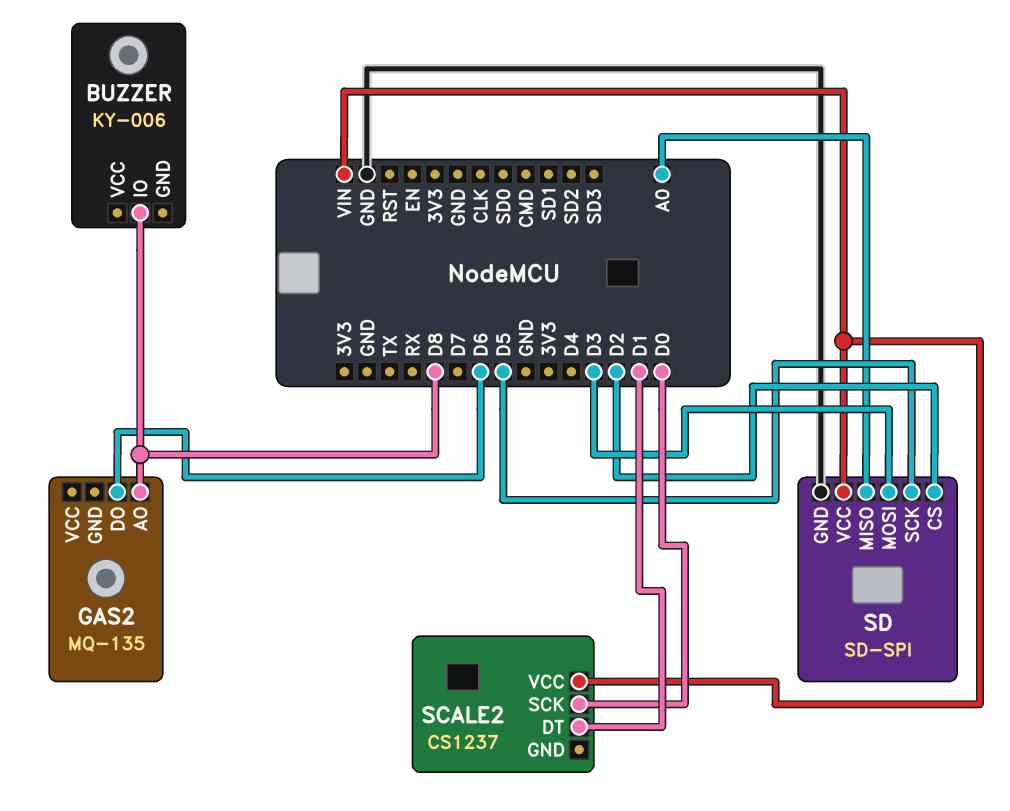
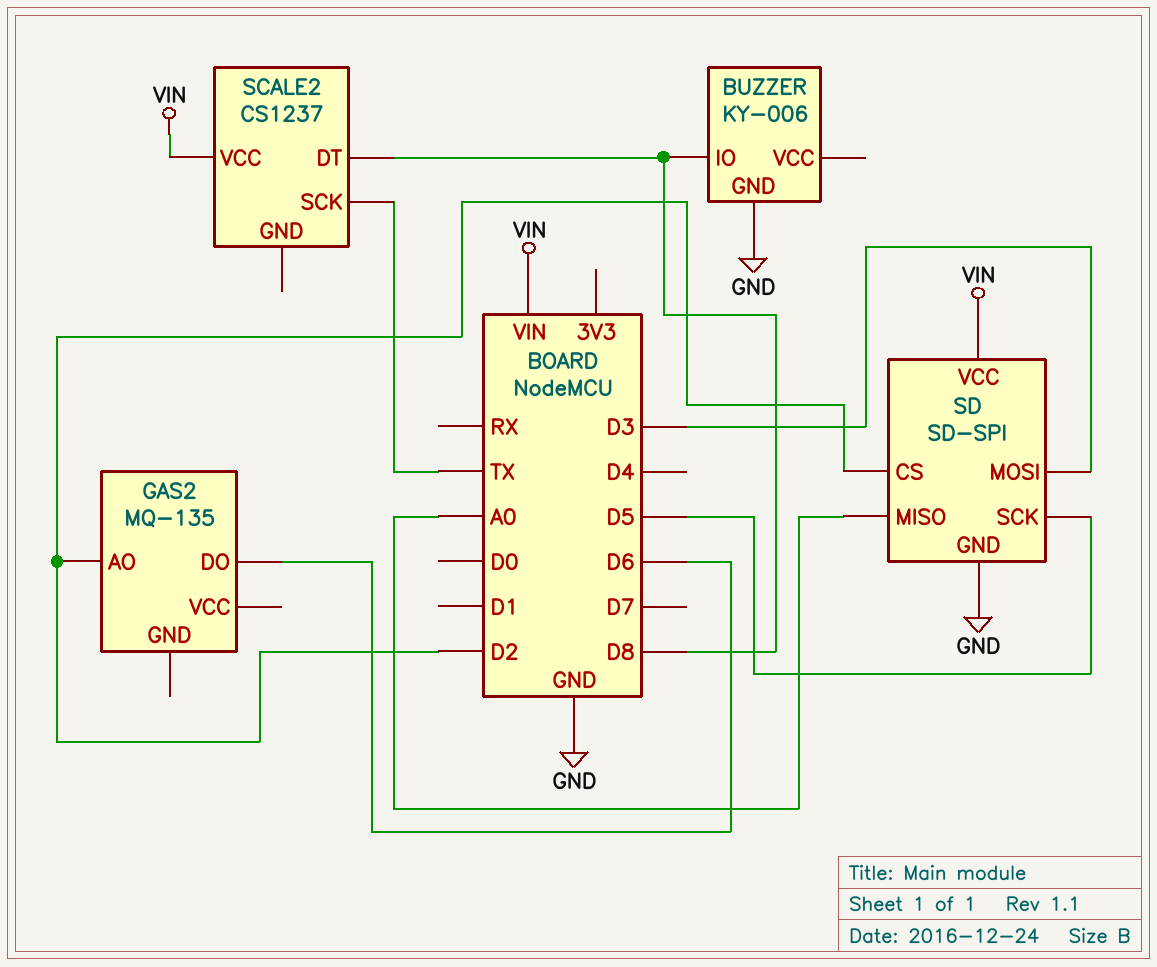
BUZZER pin GND: none -> GND
GAS2 pin AO: D8 -> D2
SCALE2 pin DT: D1 -> D8
SCALE2 pin SCK: D0 -> TX

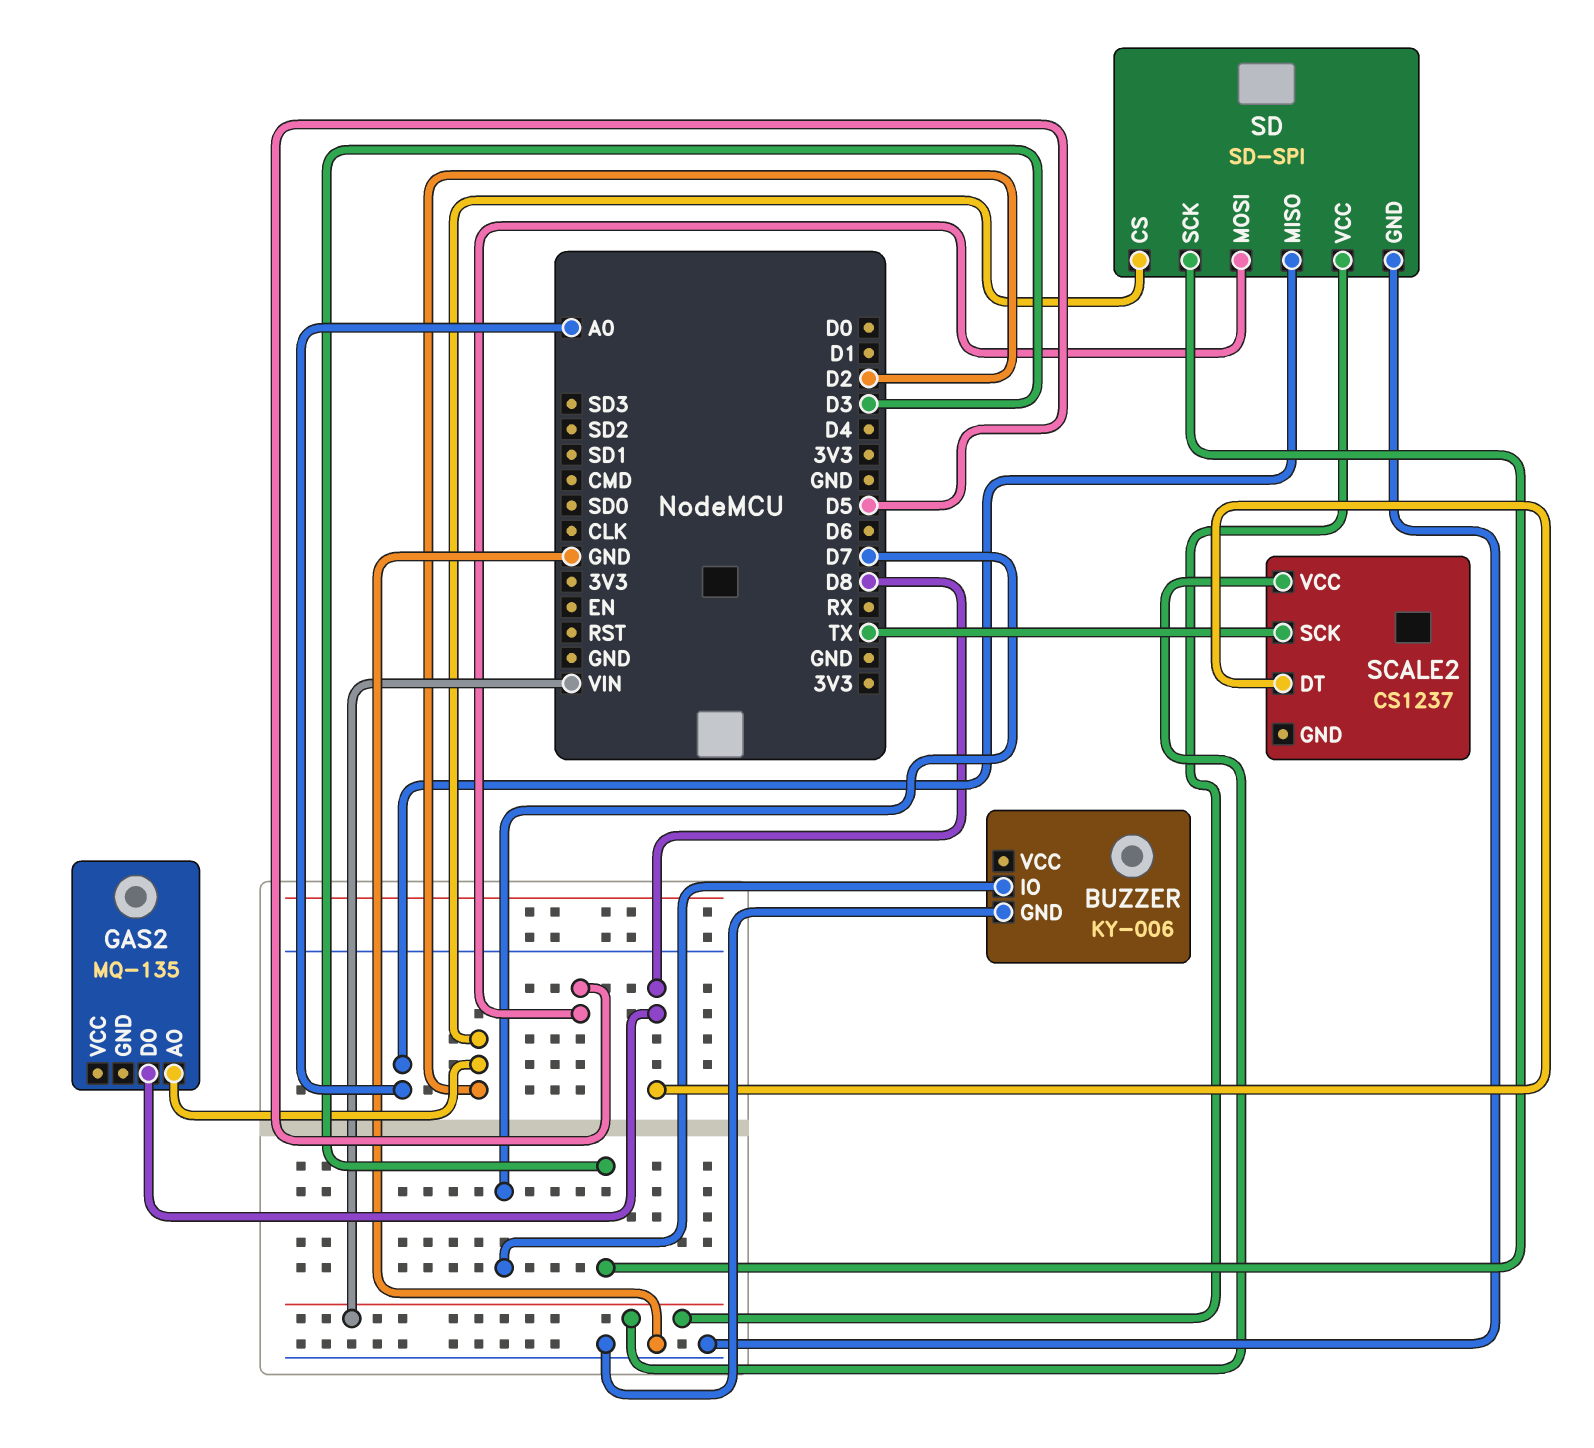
BUZZER pin IO: D8 -> D7
GAS2 pin DO: D6 -> D8
SD pin MOSI: D3 -> D5
SD pin SCK: D5 -> D3

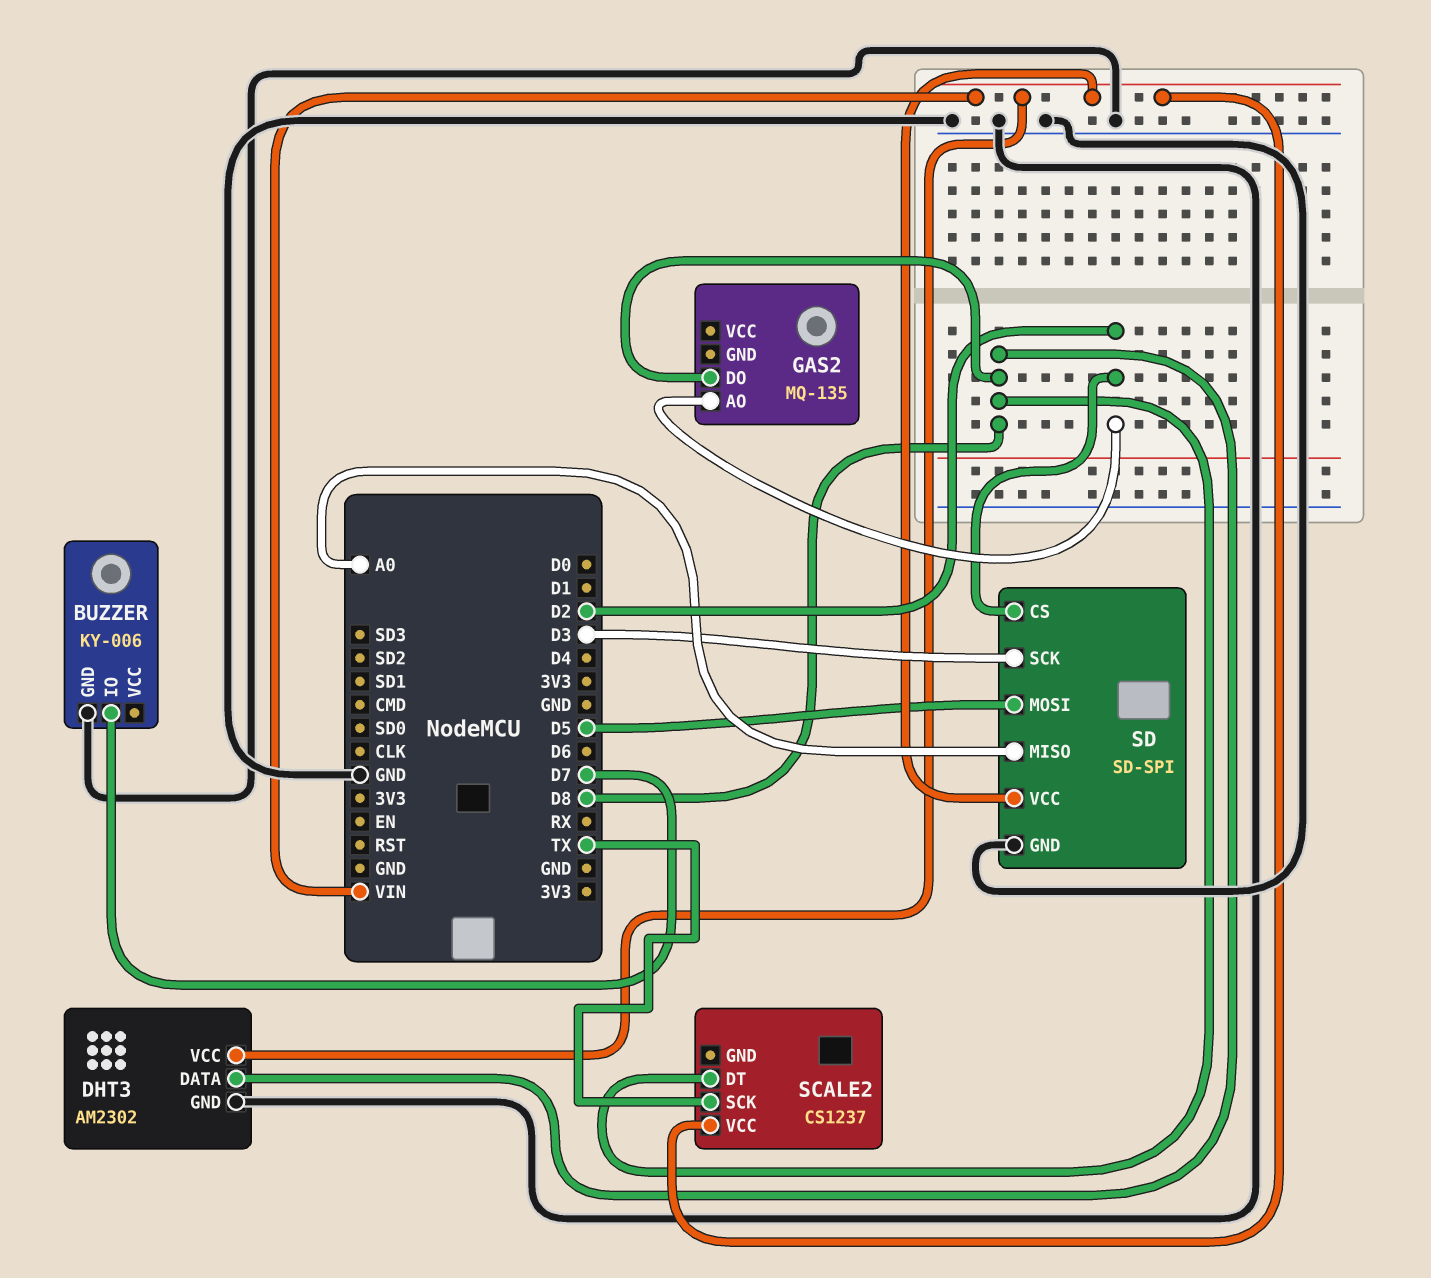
DHT3: none -> AM2302
DHT3 pin DATA: none -> D8
DHT3 pin GND: none -> GND
DHT3 pin VCC: none -> VIN

